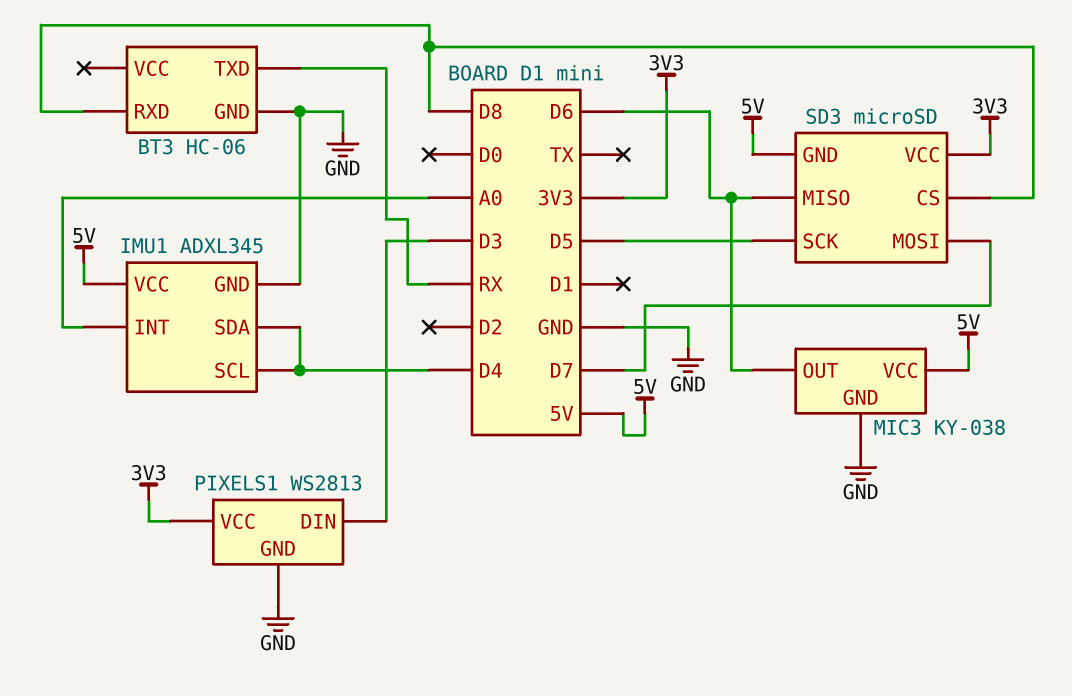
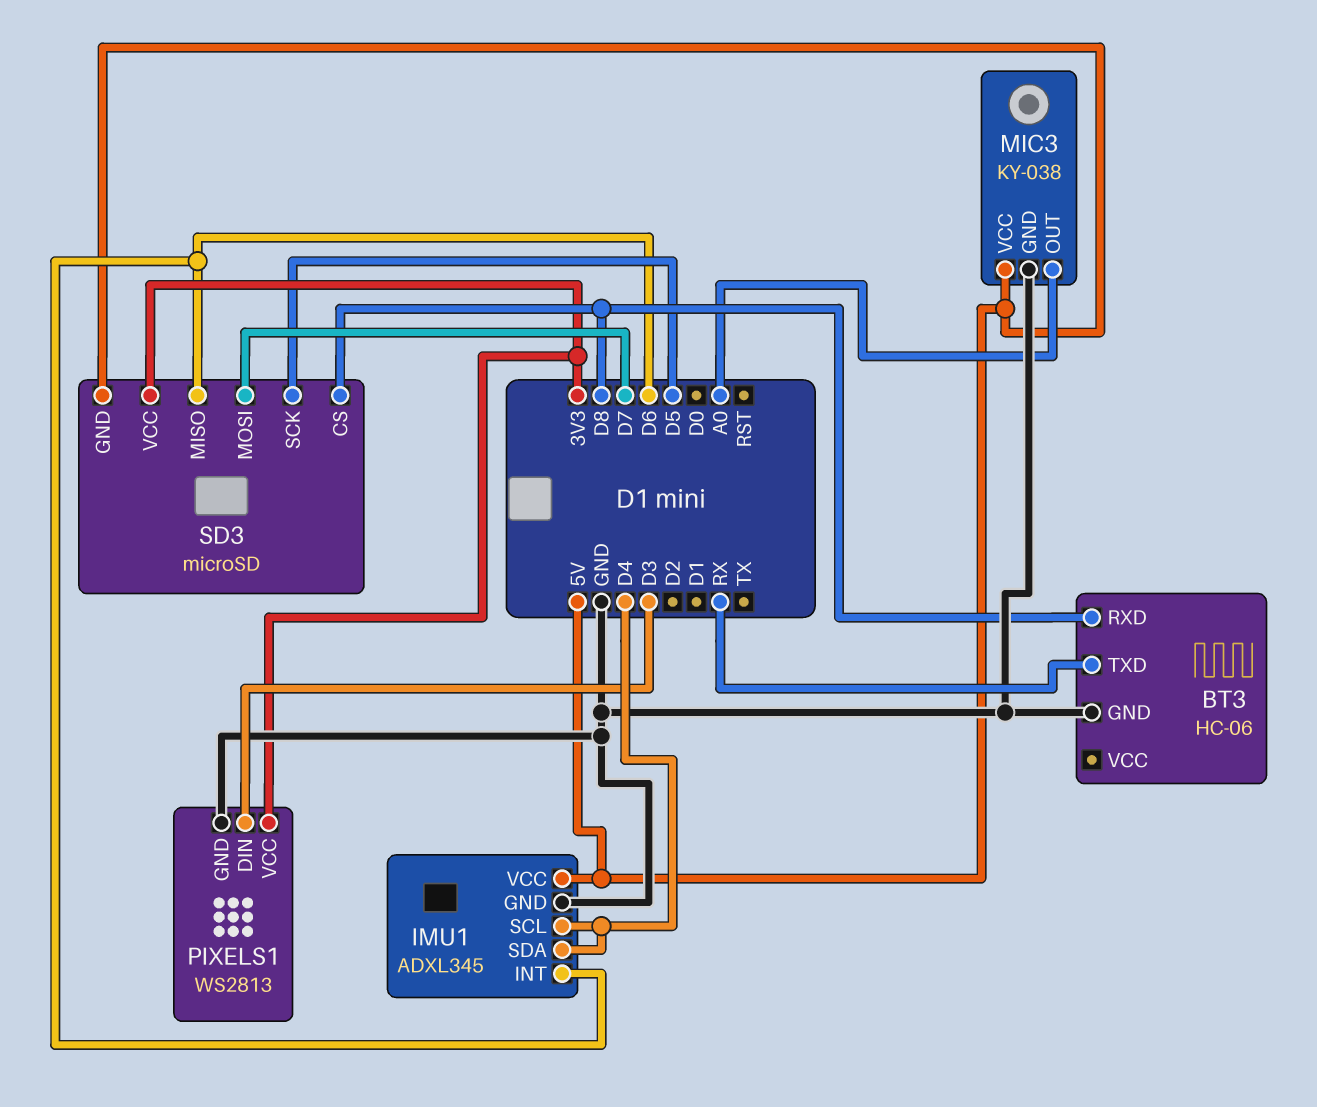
IMU1 pin INT: A0 -> D6
MIC3 pin OUT: D6 -> A0

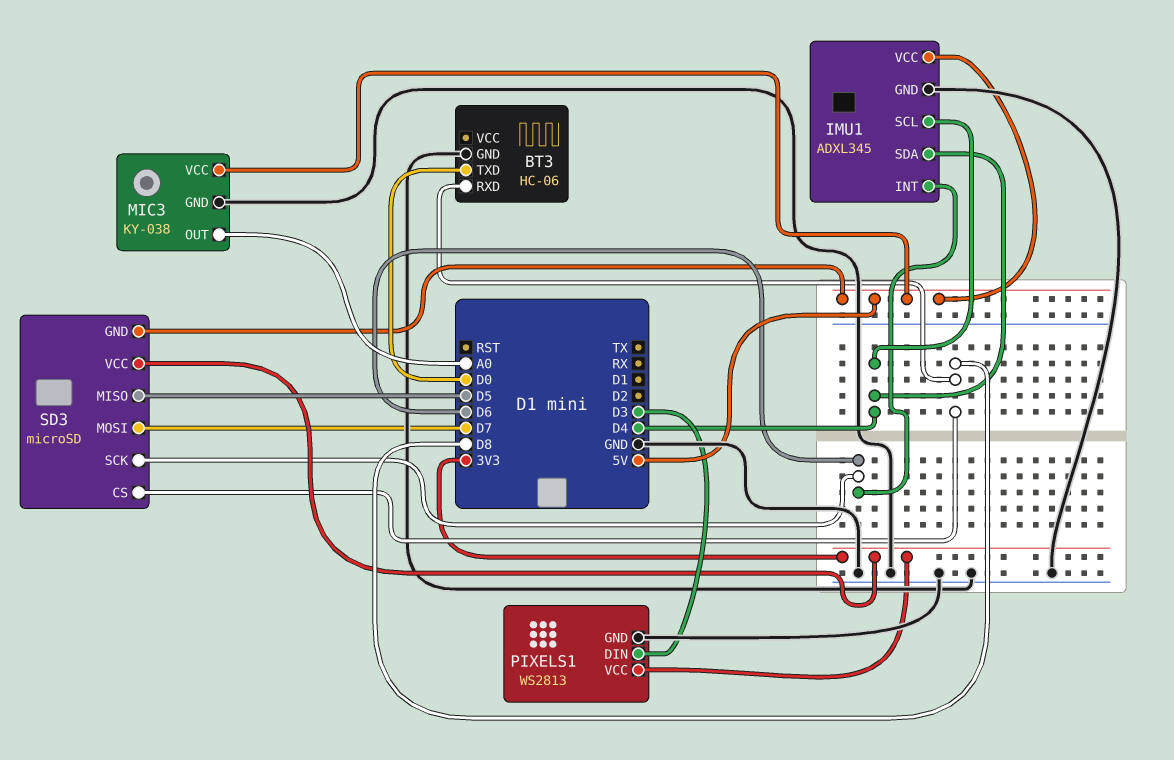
BT3 pin TXD: RX -> D0
SD3 pin MISO: D6 -> D5
SD3 pin SCK: D5 -> D6

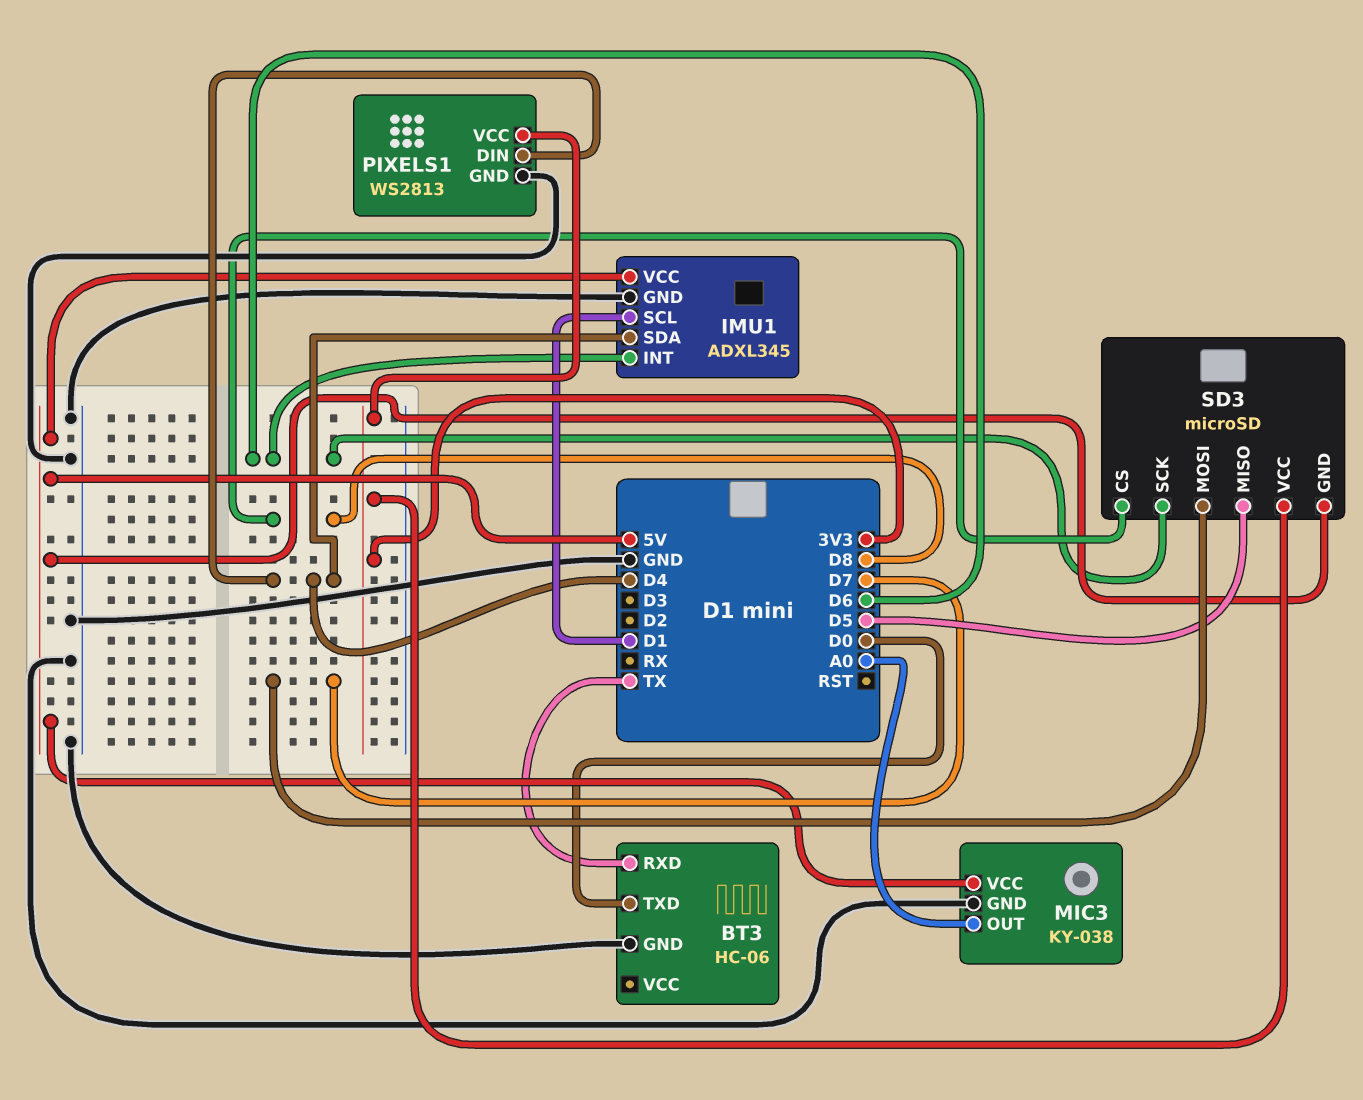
BT3 pin RXD: D8 -> TX
IMU1 pin SCL: D4 -> D1
PIXELS1 pin DIN: D3 -> D4

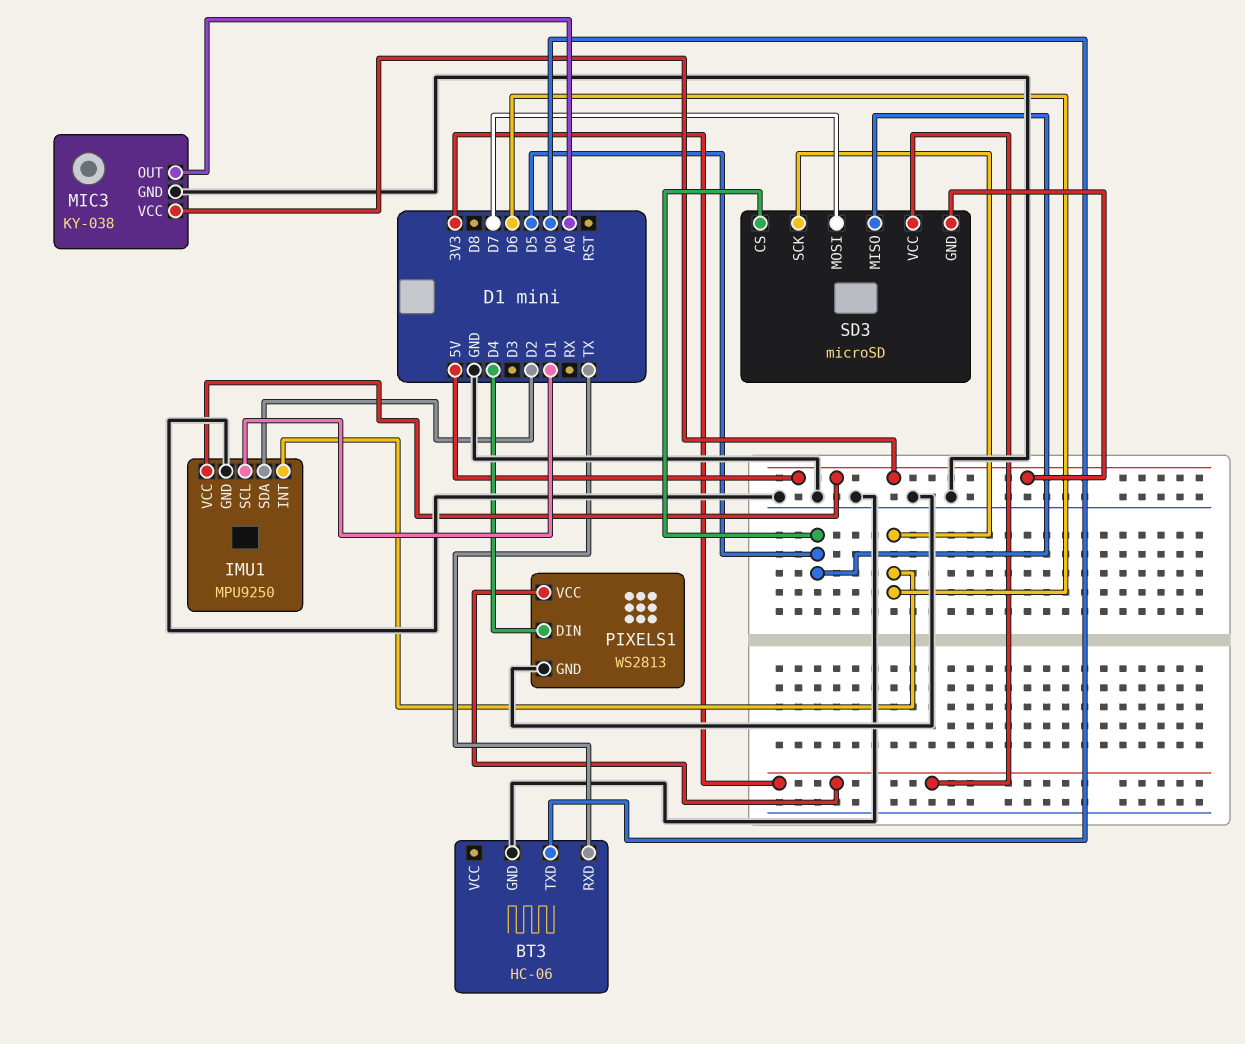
IMU1: ADXL345 -> MPU9250
IMU1 pin SDA: D4 -> D2
SD3 pin CS: D8 -> D5

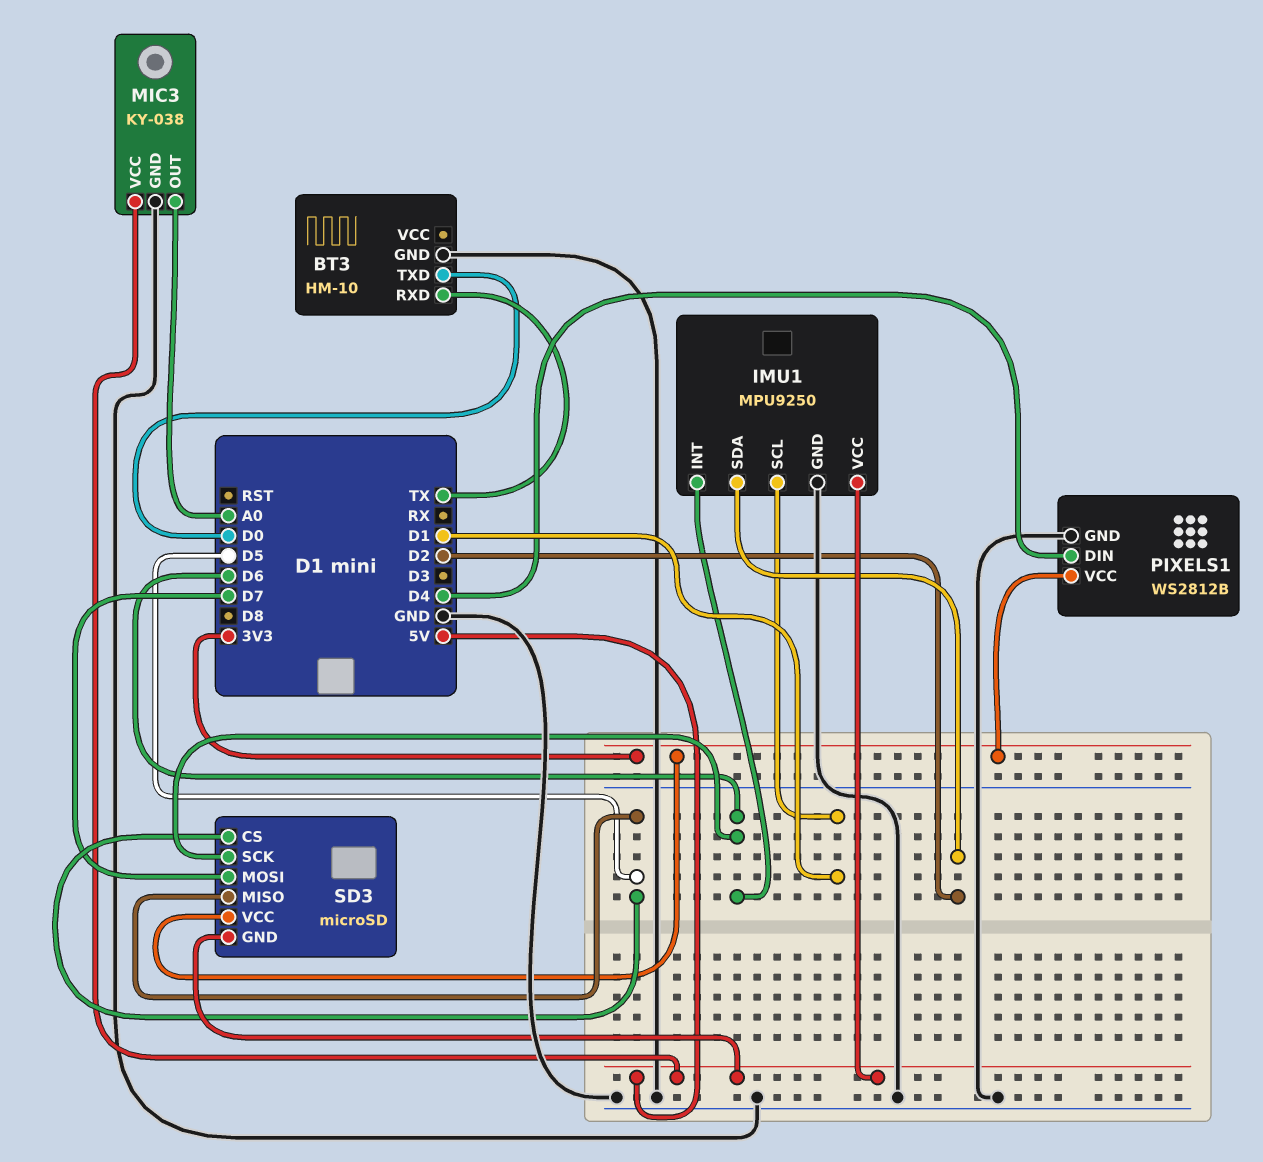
BT3: HC-06 -> HM-10
PIXELS1: WS2813 -> WS2812B

